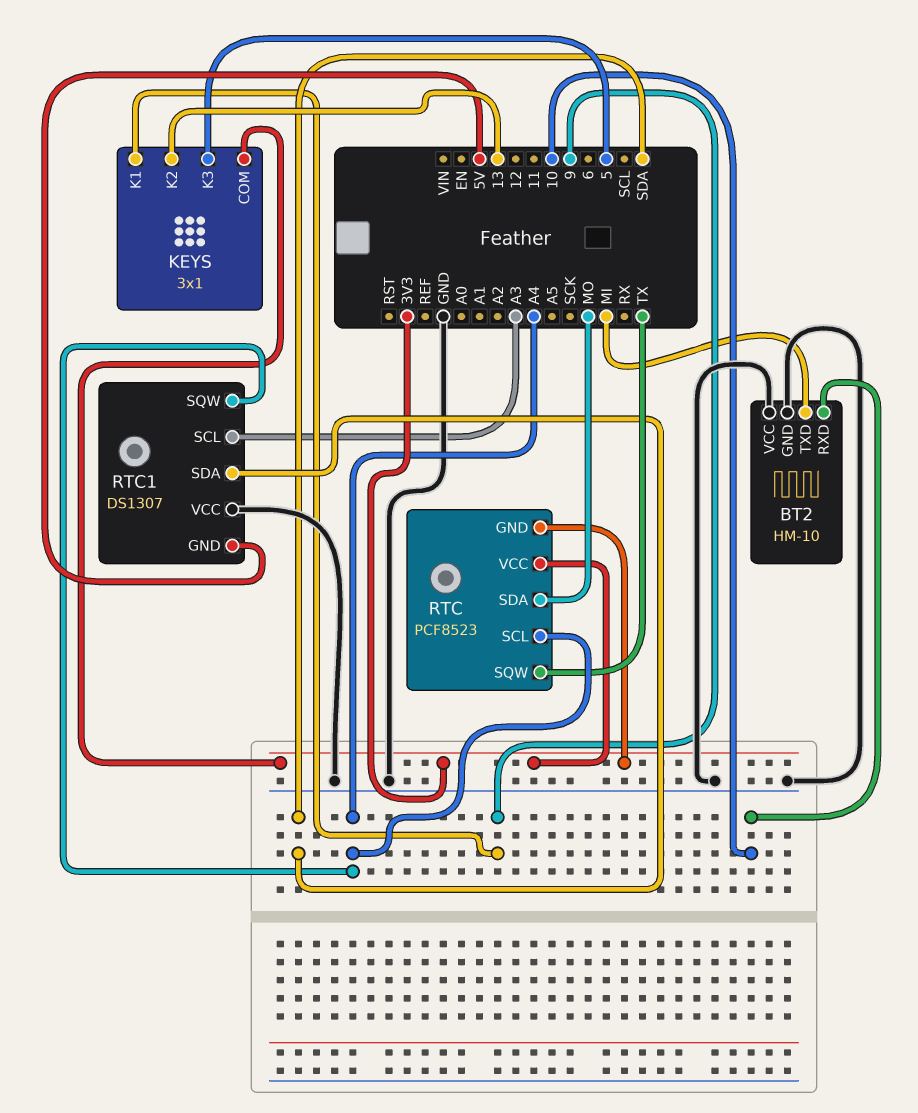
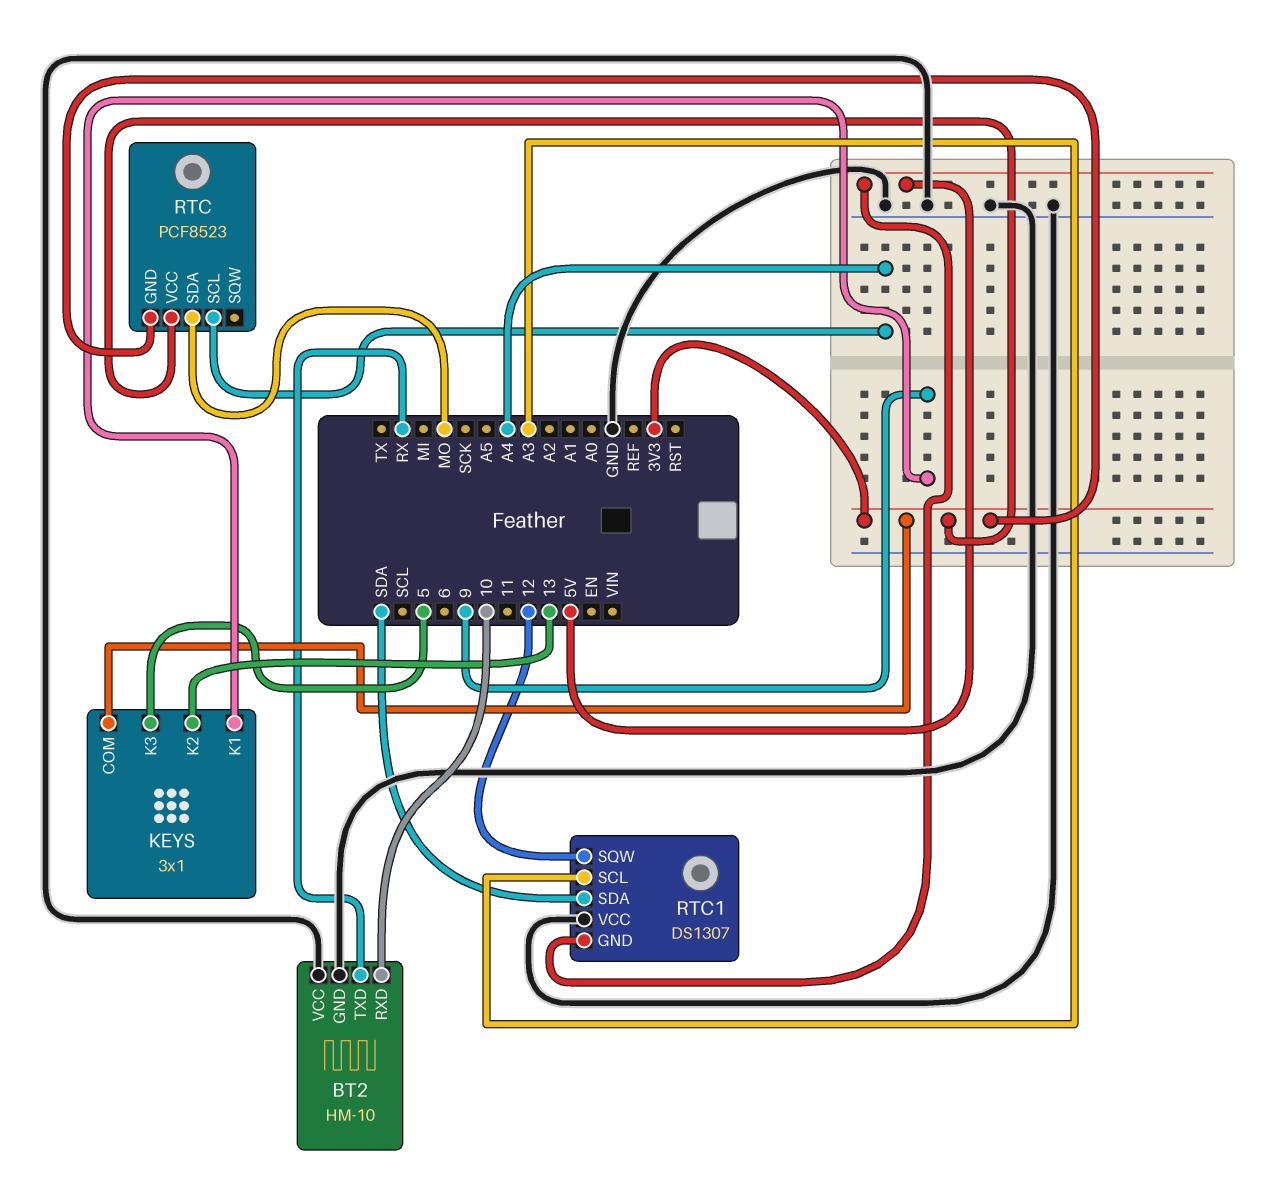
BT2 pin TXD: MI -> RX
RTC pin SQW: TX -> none
RTC1 pin SQW: A4 -> 12

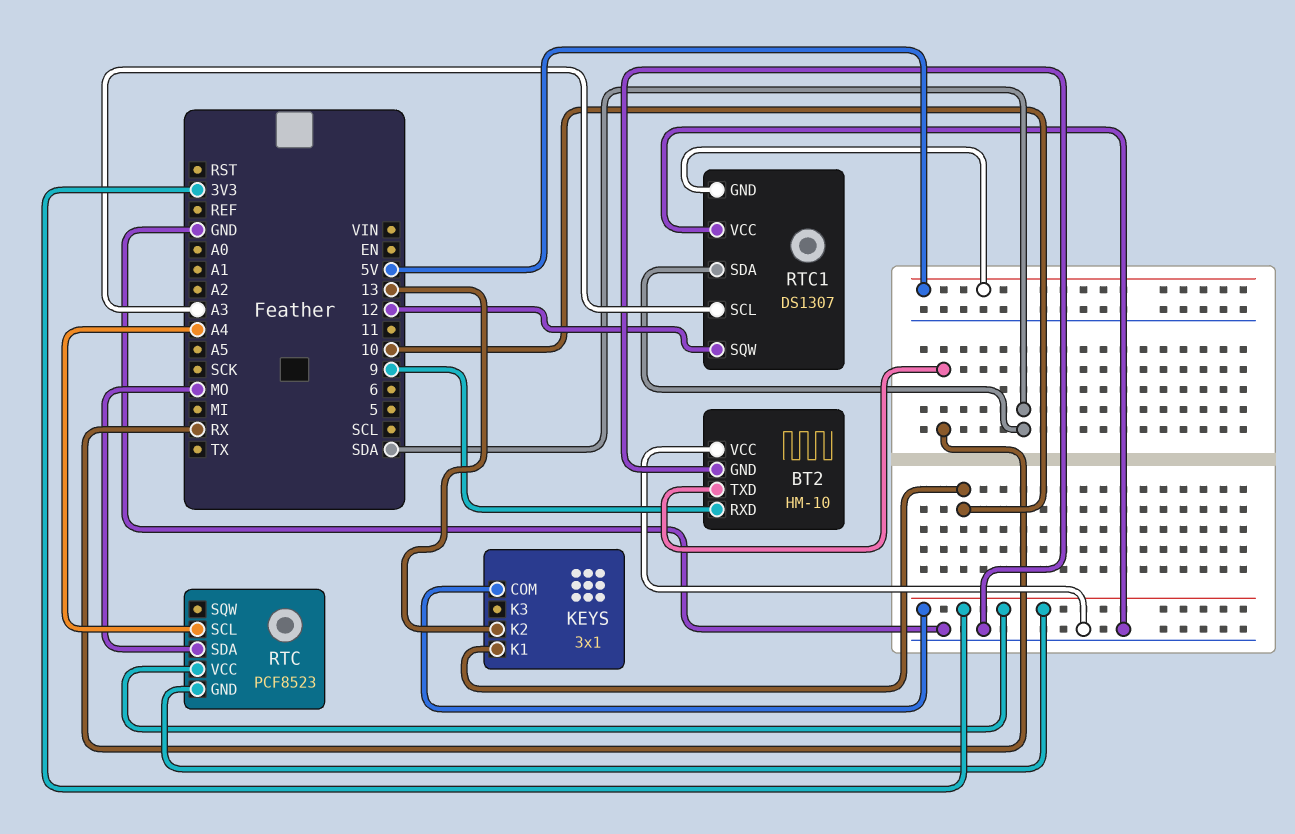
BT2 pin RXD: 10 -> 9
KEYS pin K1: 9 -> 10
KEYS pin K3: 5 -> none

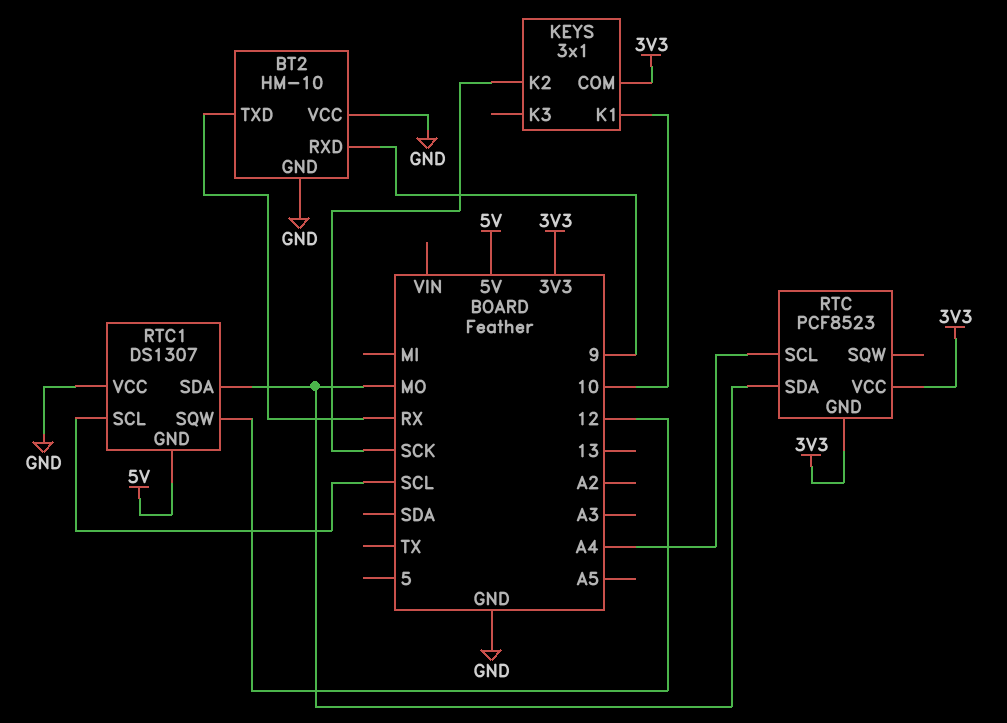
KEYS pin K2: 13 -> SCK
RTC1 pin SCL: A3 -> SCL
RTC1 pin SDA: SDA -> MO

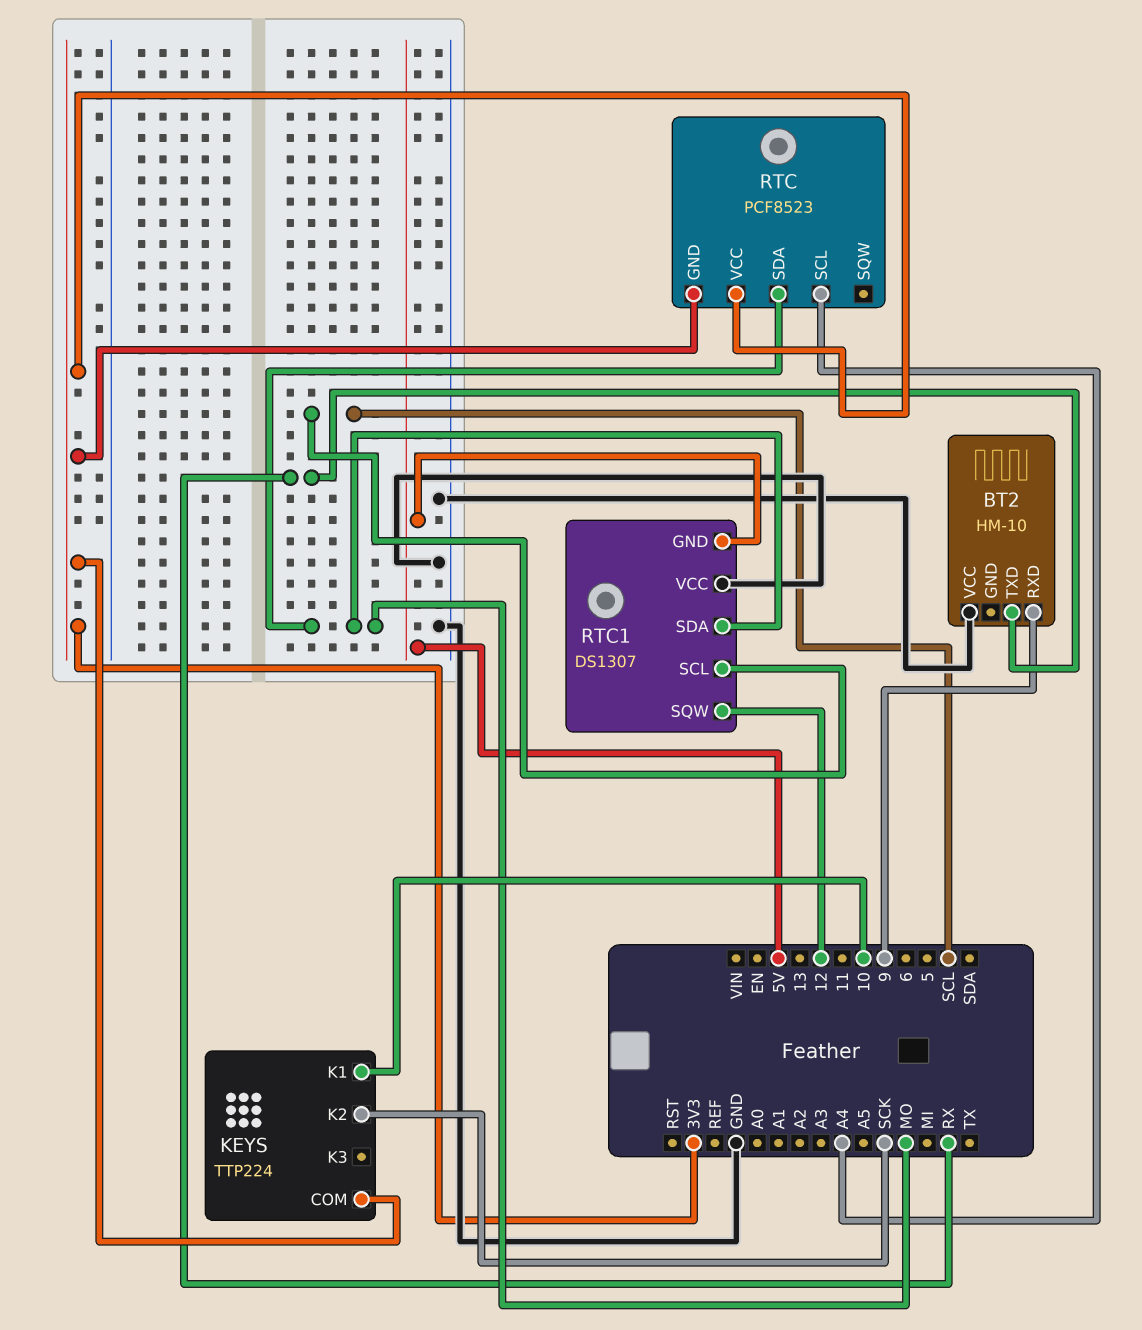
BT2 pin GND: GND -> none
KEYS: 3x1 -> TTP224

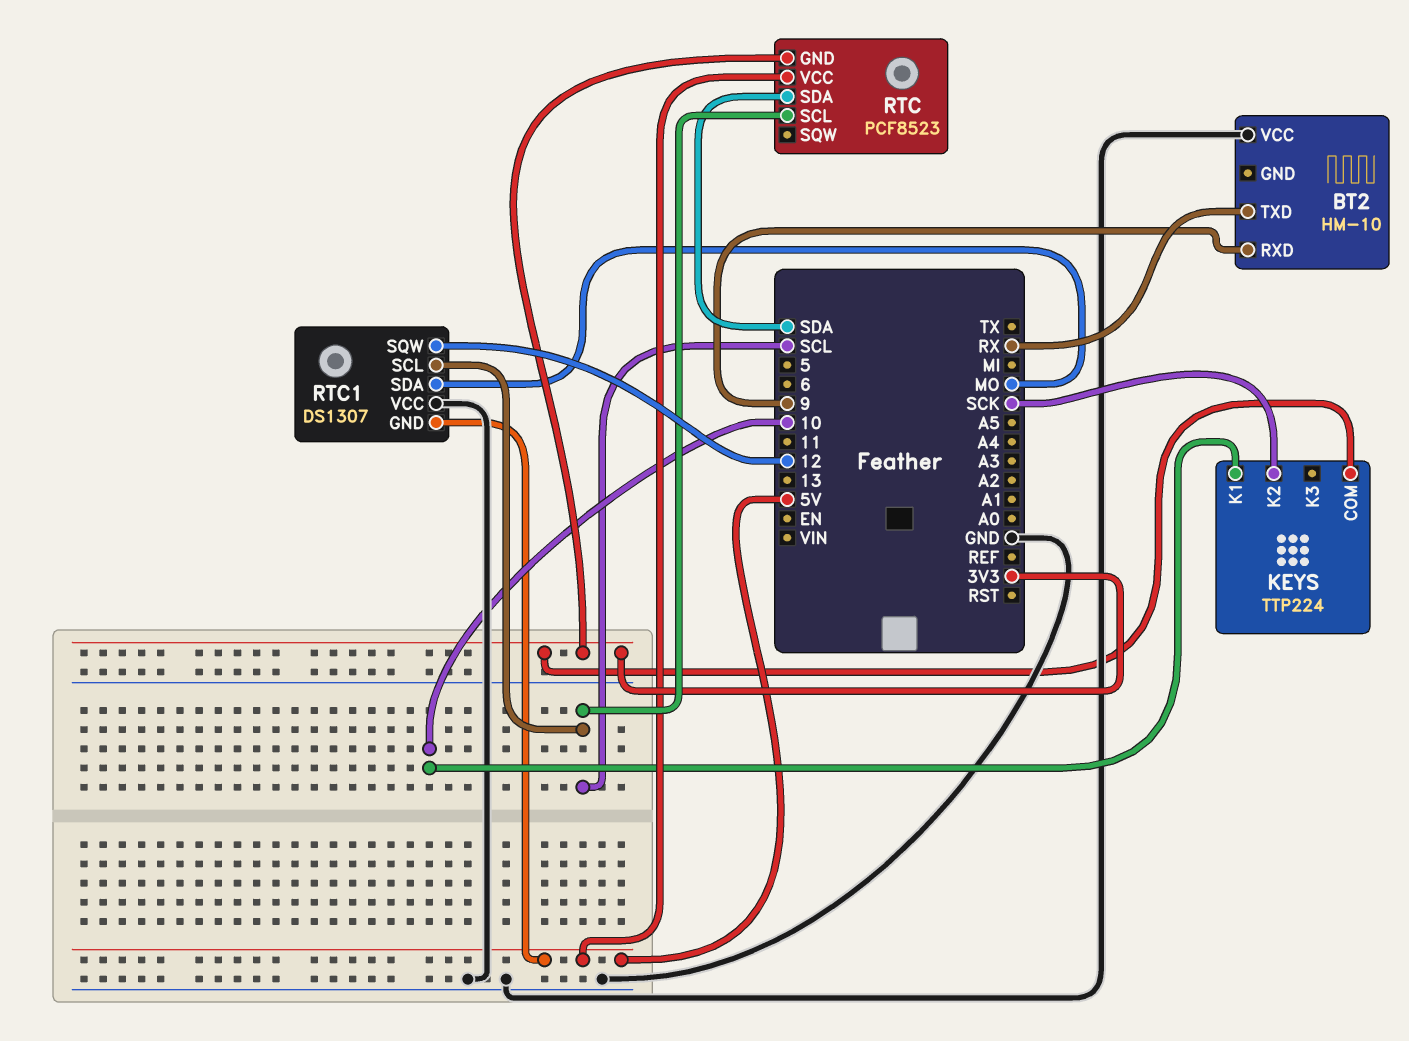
RTC pin SCL: A4 -> SCL
RTC pin SDA: MO -> SDA
RTC pin VCC: 3V3 -> 5V

